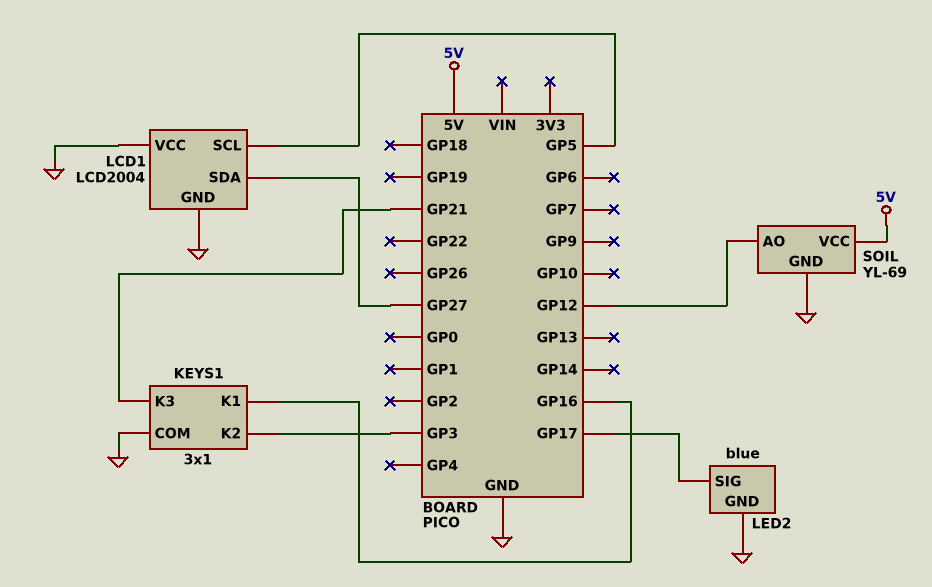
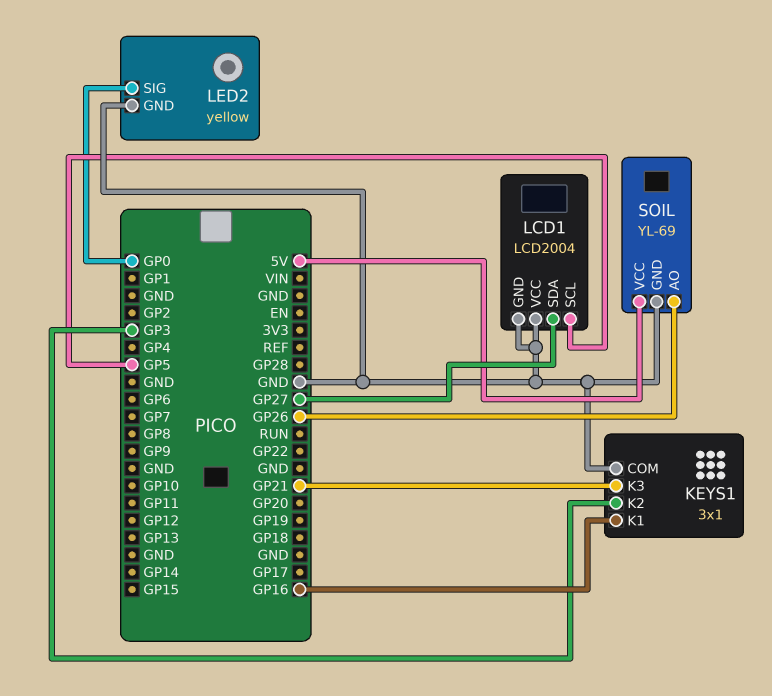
LED2: blue -> yellow
LED2 pin SIG: GP17 -> GP0
SOIL pin AO: GP12 -> GP26

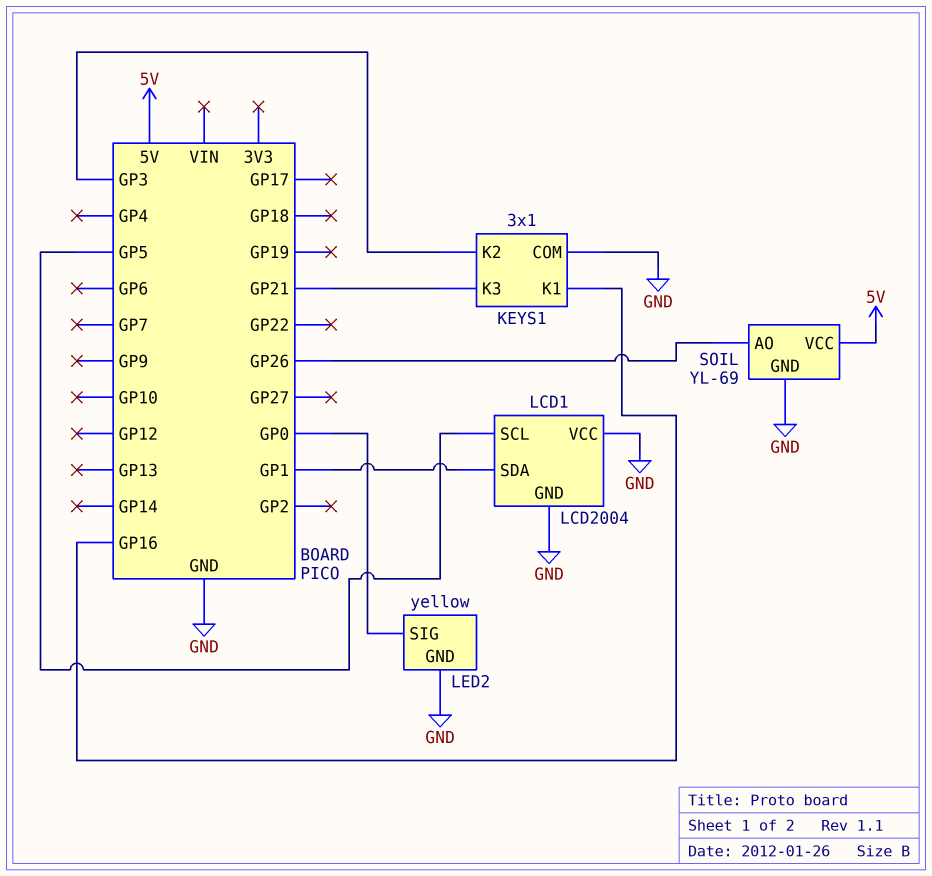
LCD1 pin SDA: GP27 -> GP1

